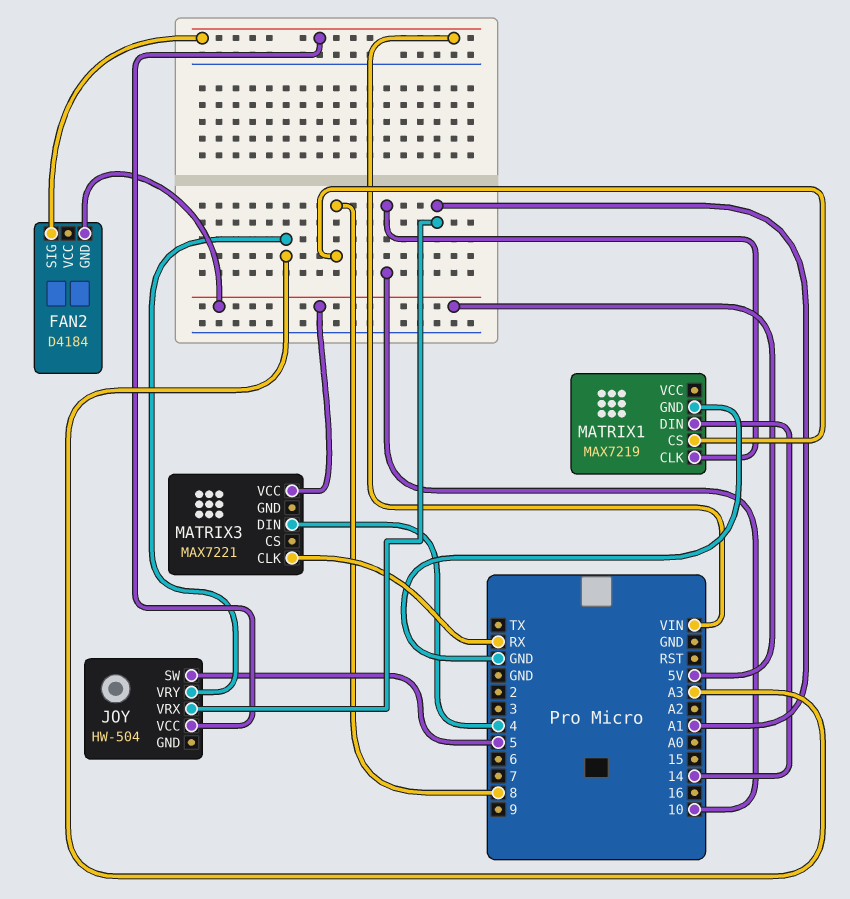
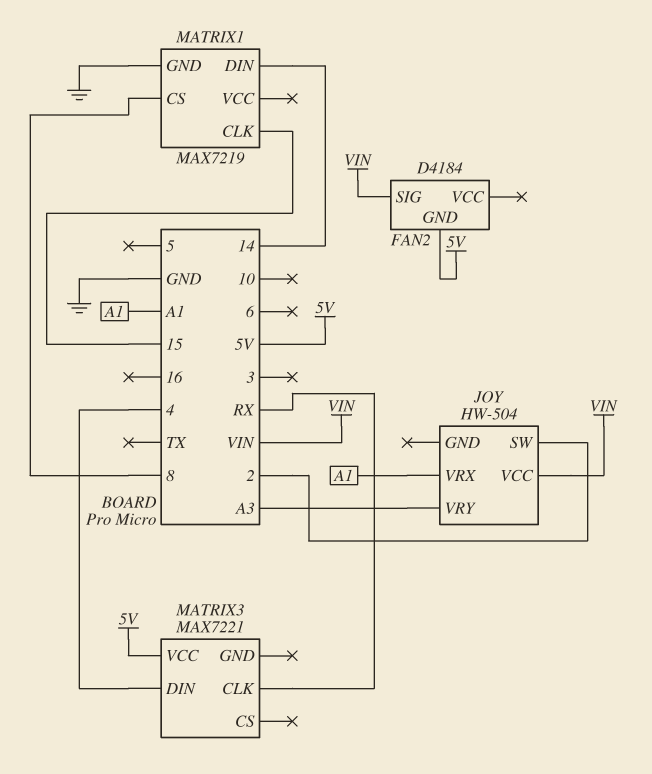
JOY pin SW: 5 -> 2
MATRIX1 pin CLK: 10 -> 15

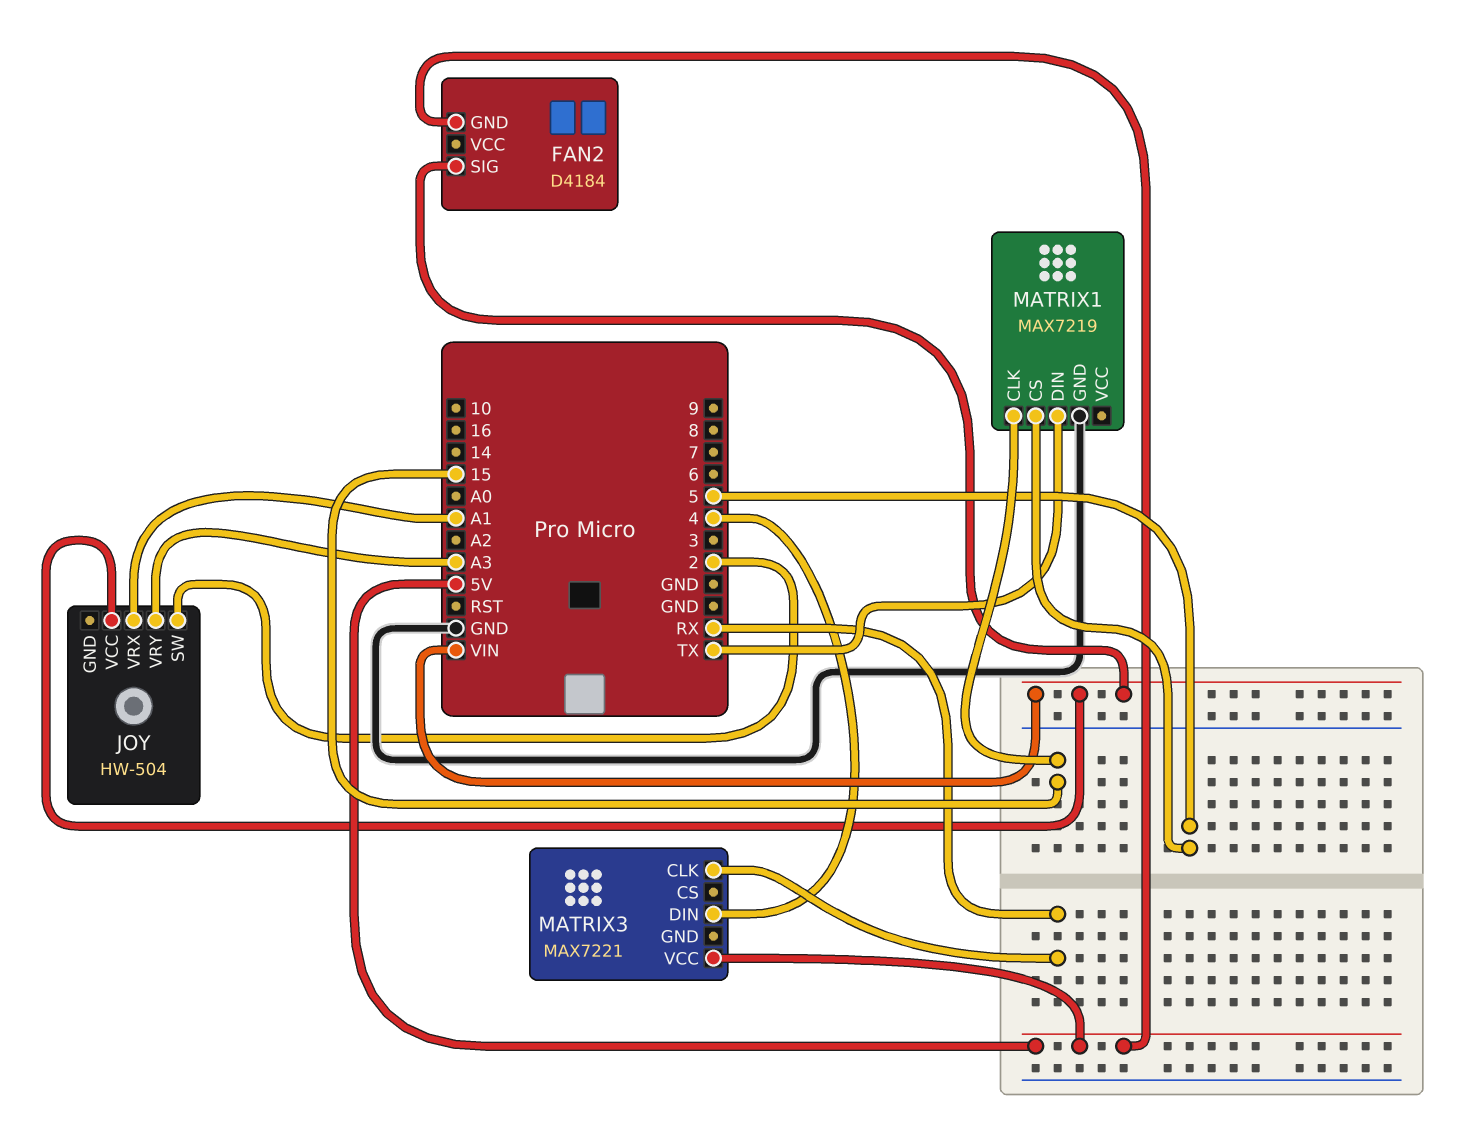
MATRIX1 pin CS: 8 -> 5
MATRIX1 pin DIN: 14 -> TX

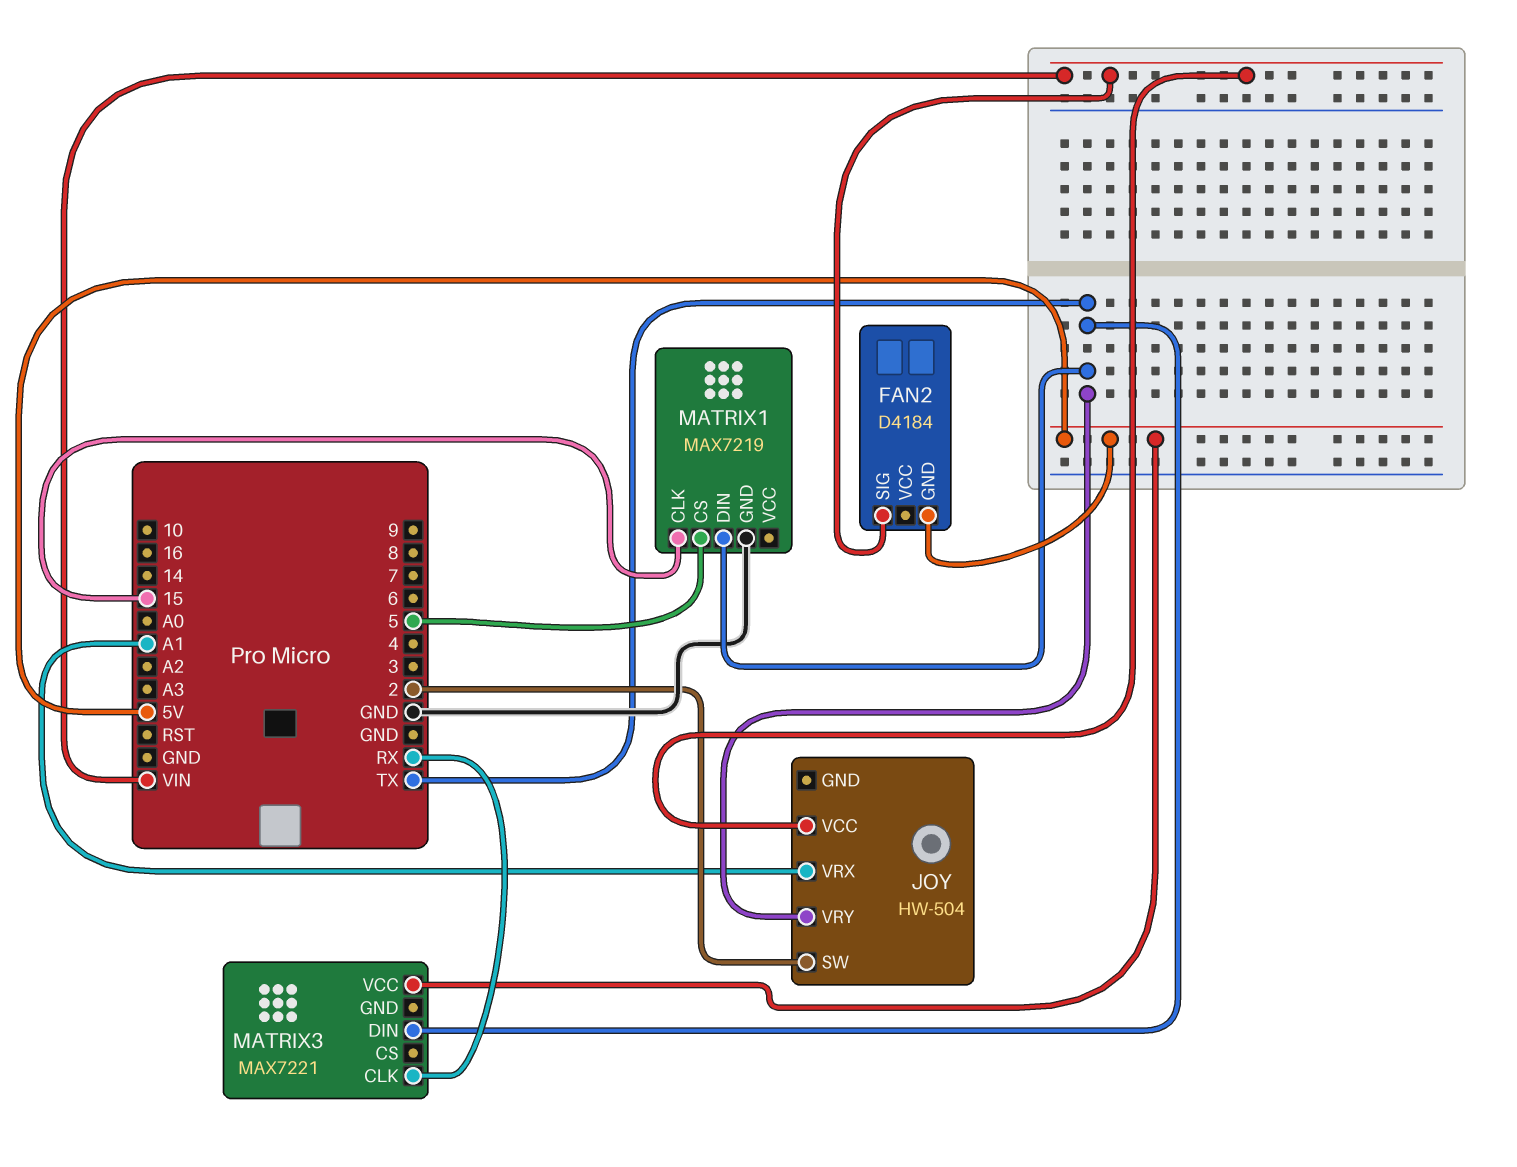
JOY pin VRY: A3 -> TX
MATRIX3 pin DIN: 4 -> TX

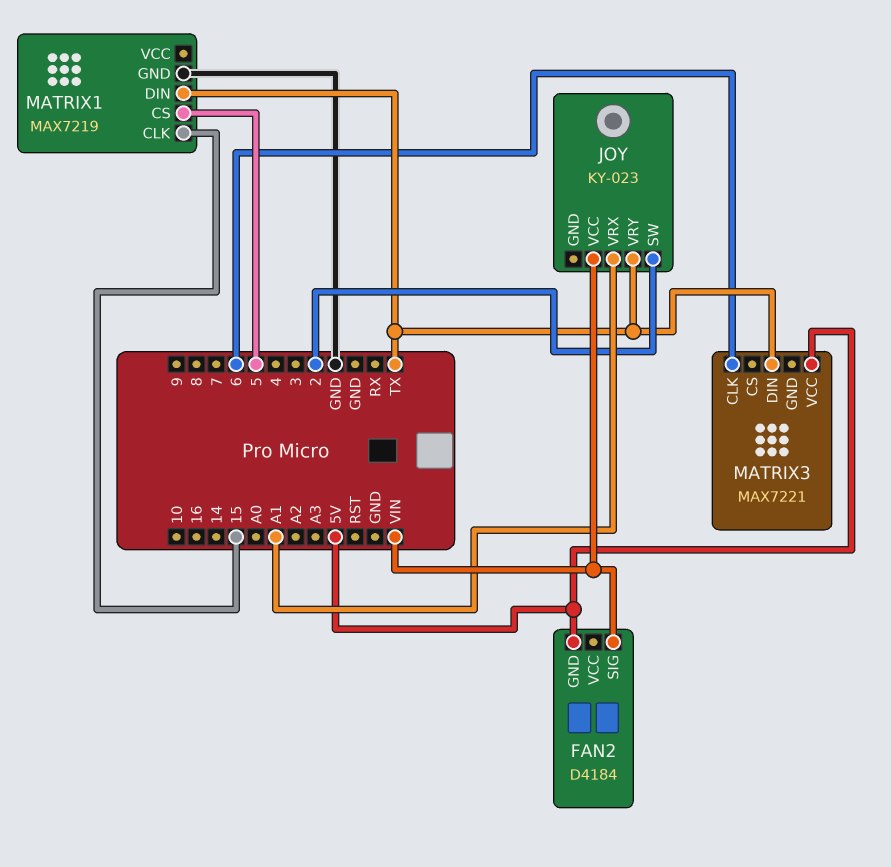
JOY: HW-504 -> KY-023
MATRIX3 pin CLK: RX -> 6

